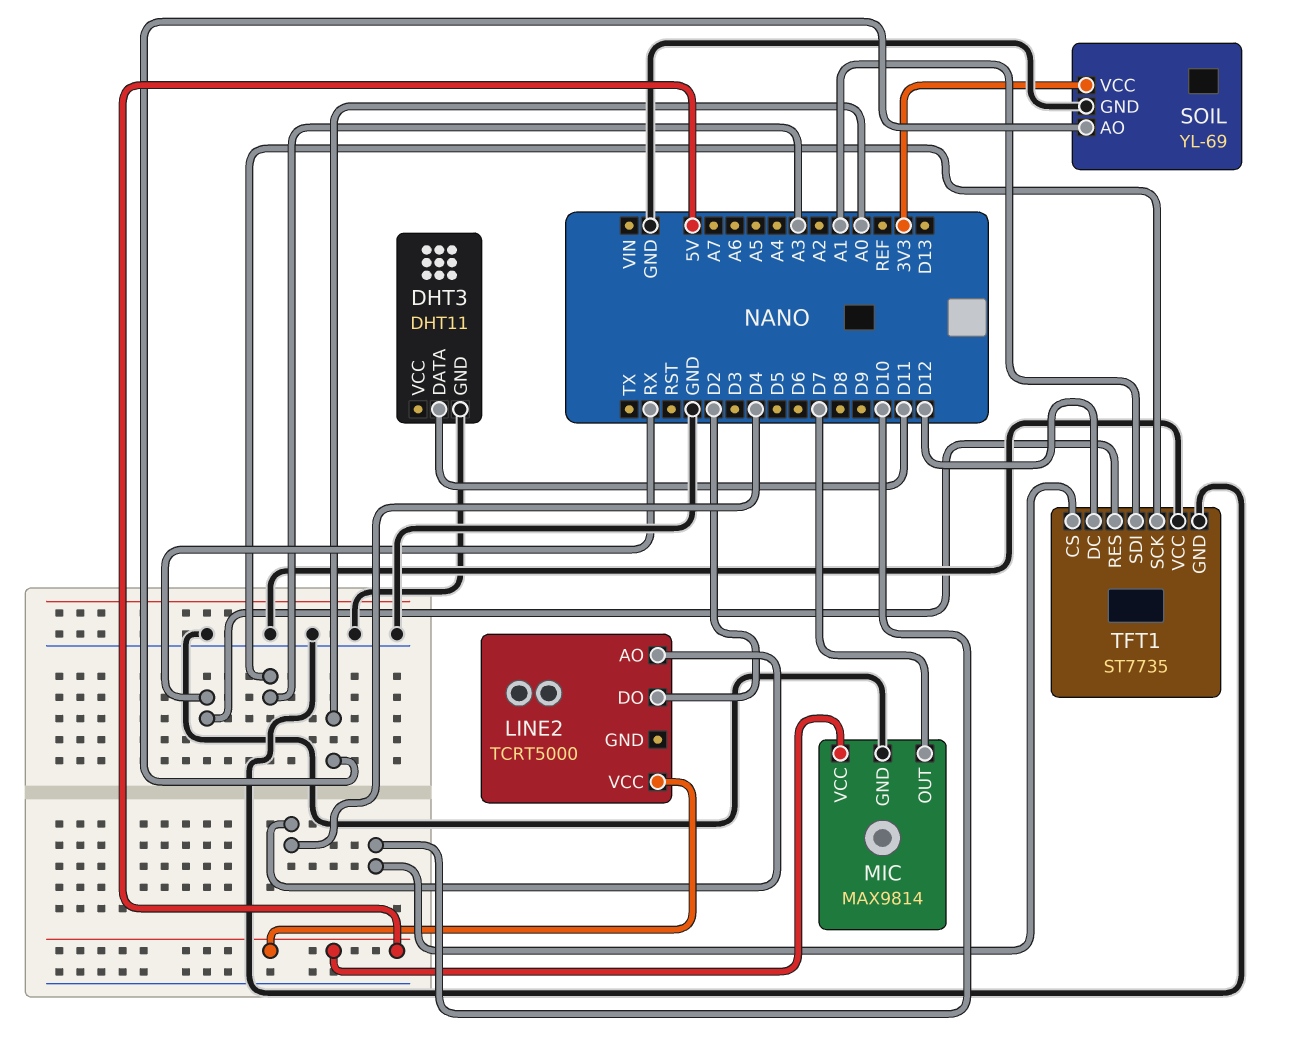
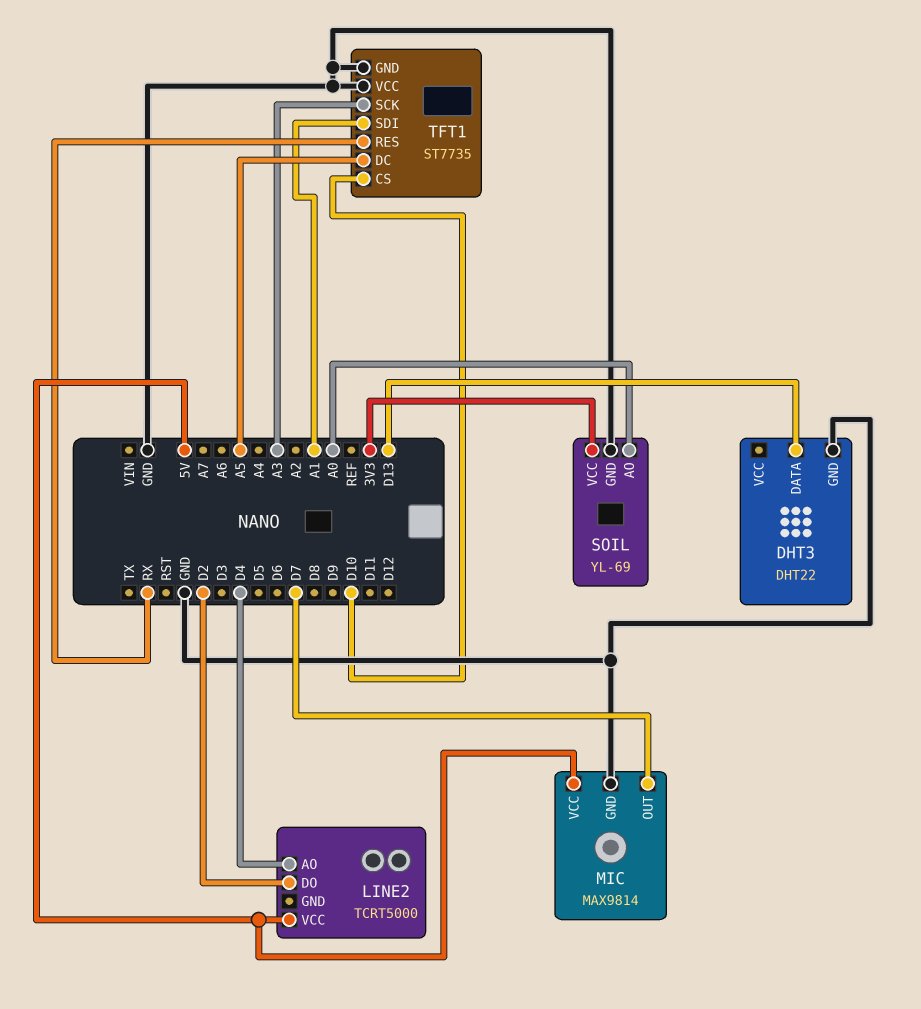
DHT3: DHT11 -> DHT22
DHT3 pin DATA: D11 -> D13
TFT1 pin DC: D12 -> A5

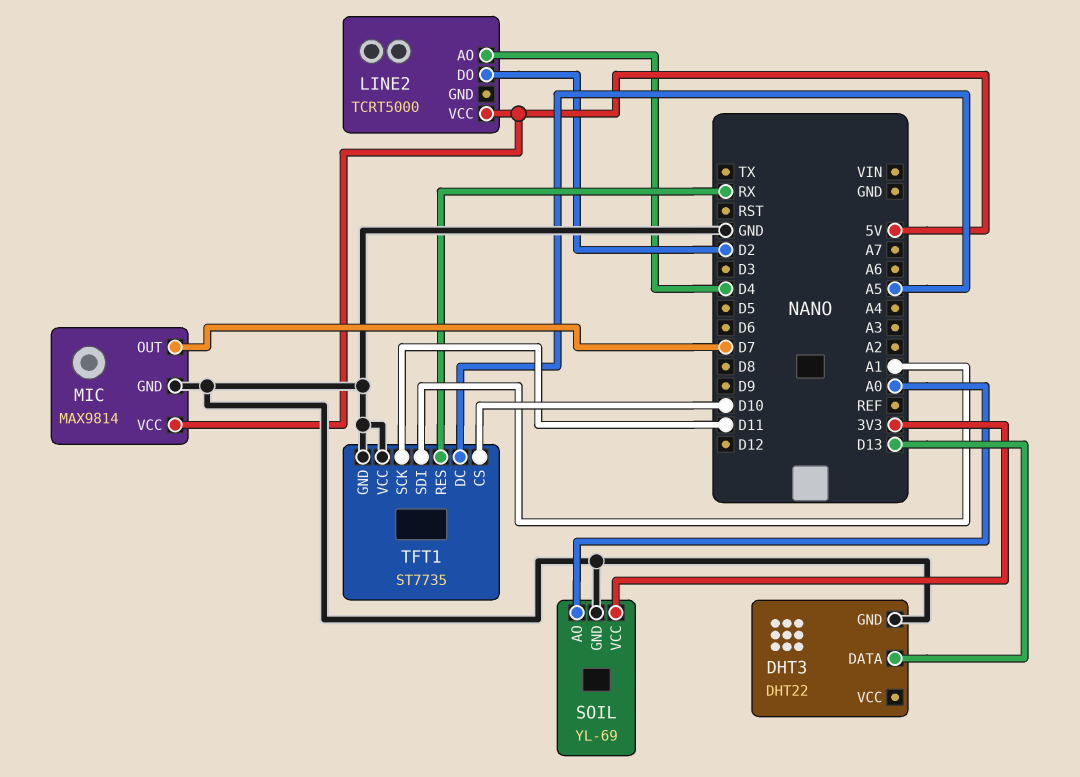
TFT1 pin SCK: A3 -> D11

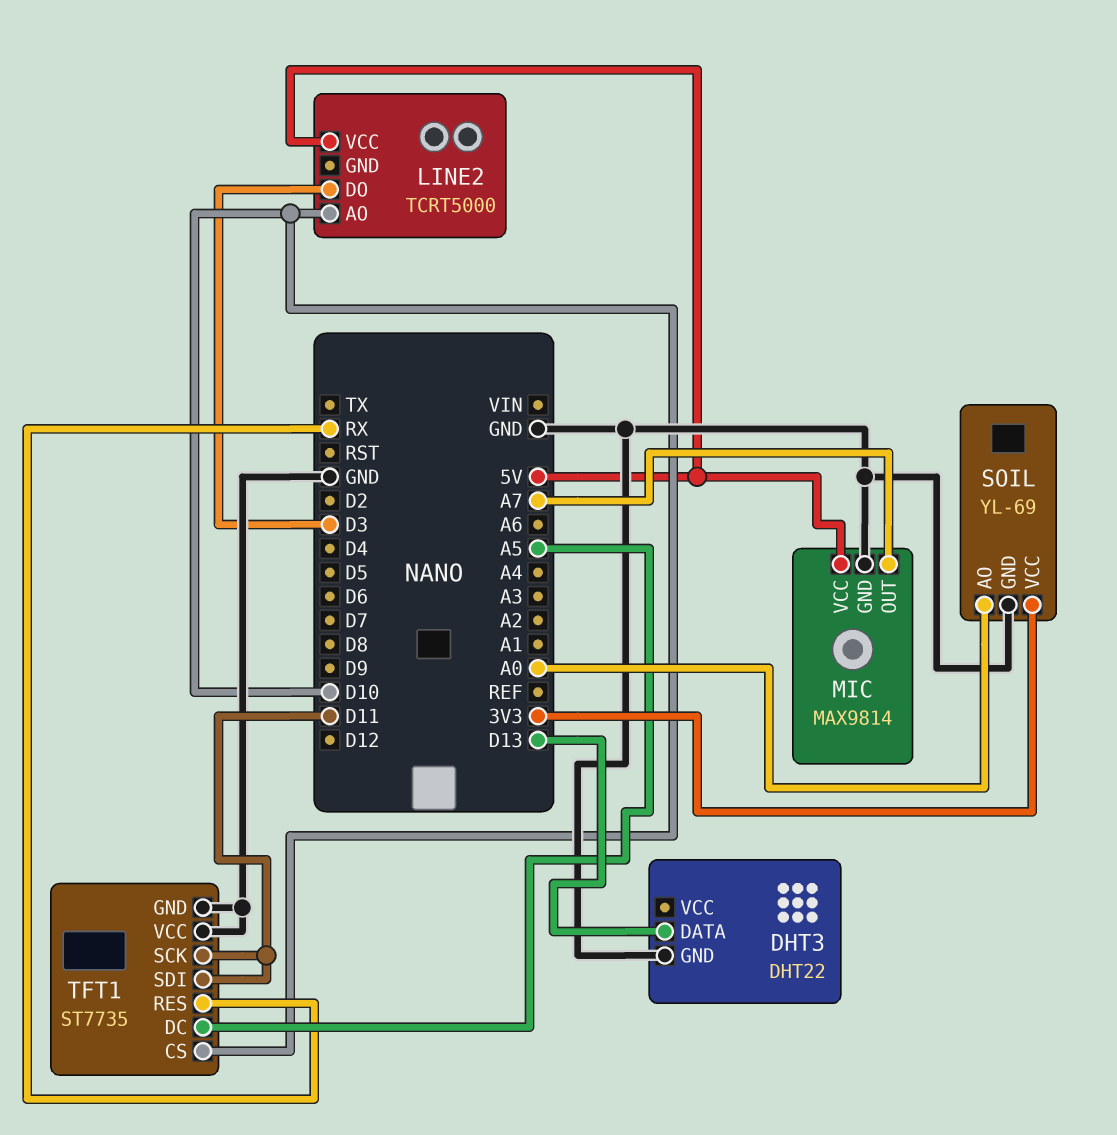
LINE2 pin AO: D4 -> D10
LINE2 pin DO: D2 -> D3
MIC pin OUT: D7 -> A7
TFT1 pin SDI: A1 -> D11

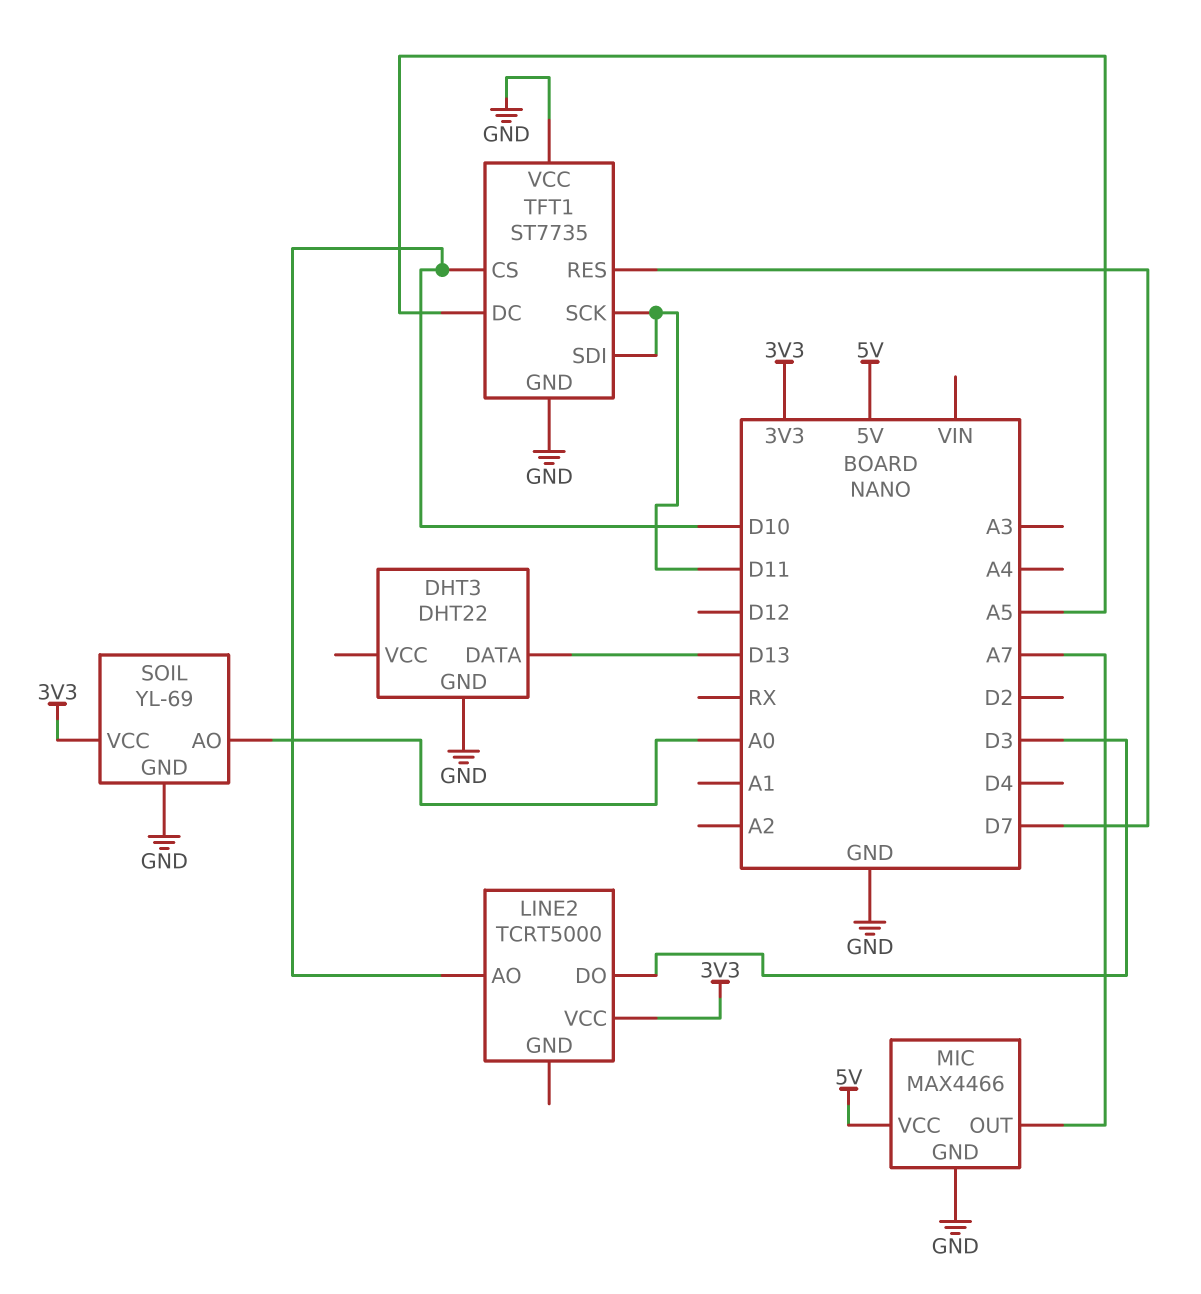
LINE2 pin VCC: 5V -> 3V3
MIC: MAX9814 -> MAX4466
TFT1 pin RES: RX -> D7

